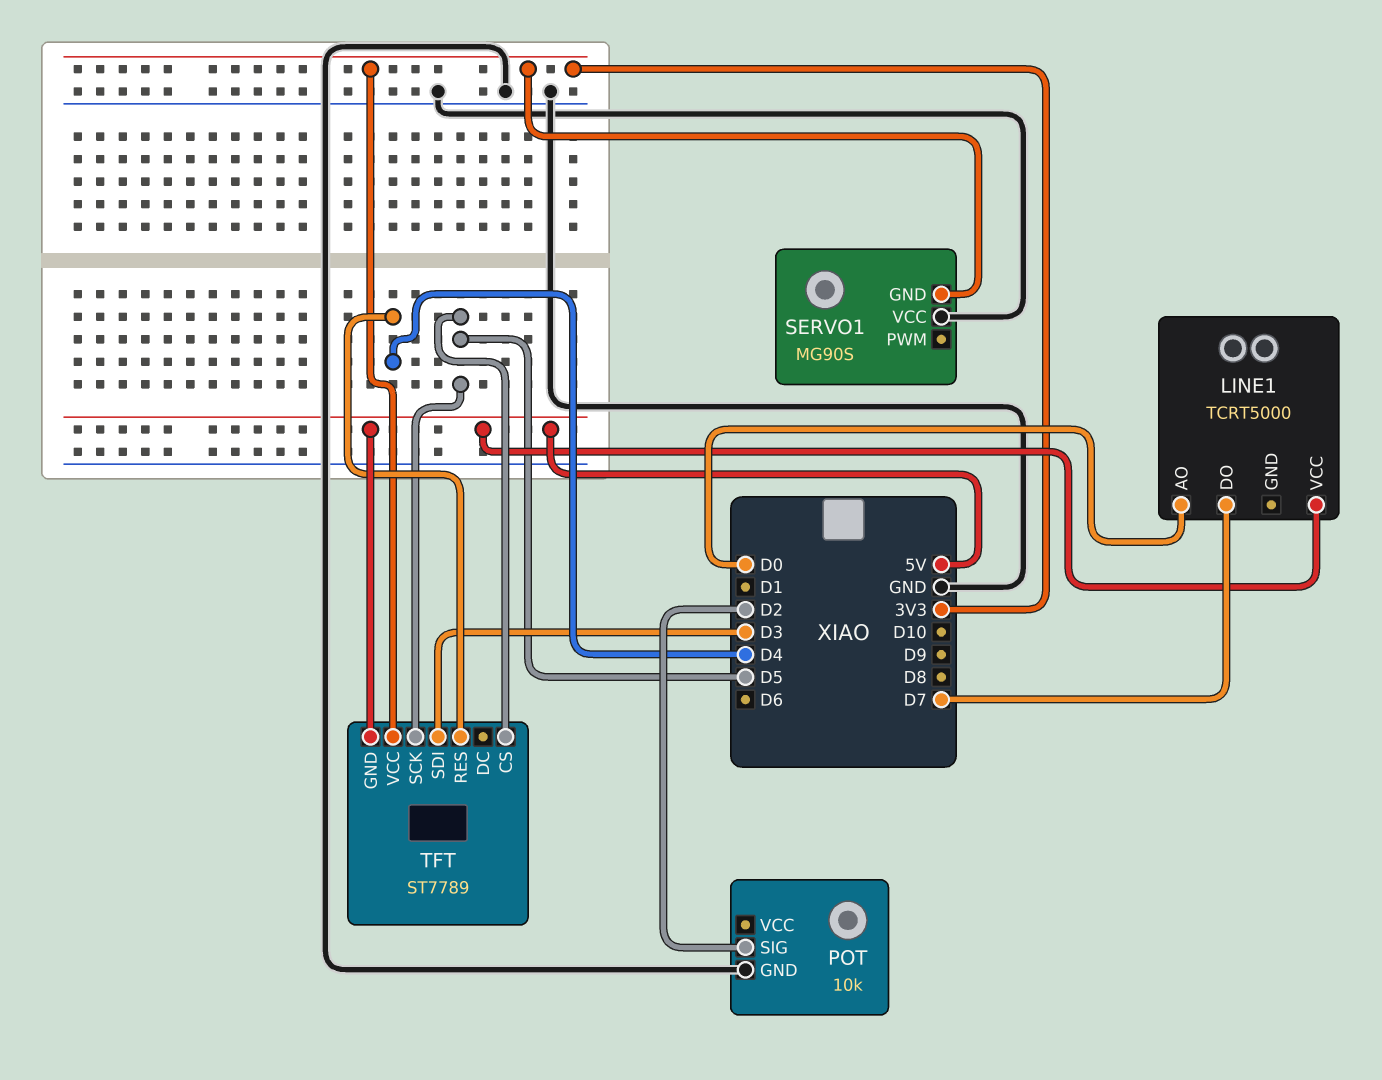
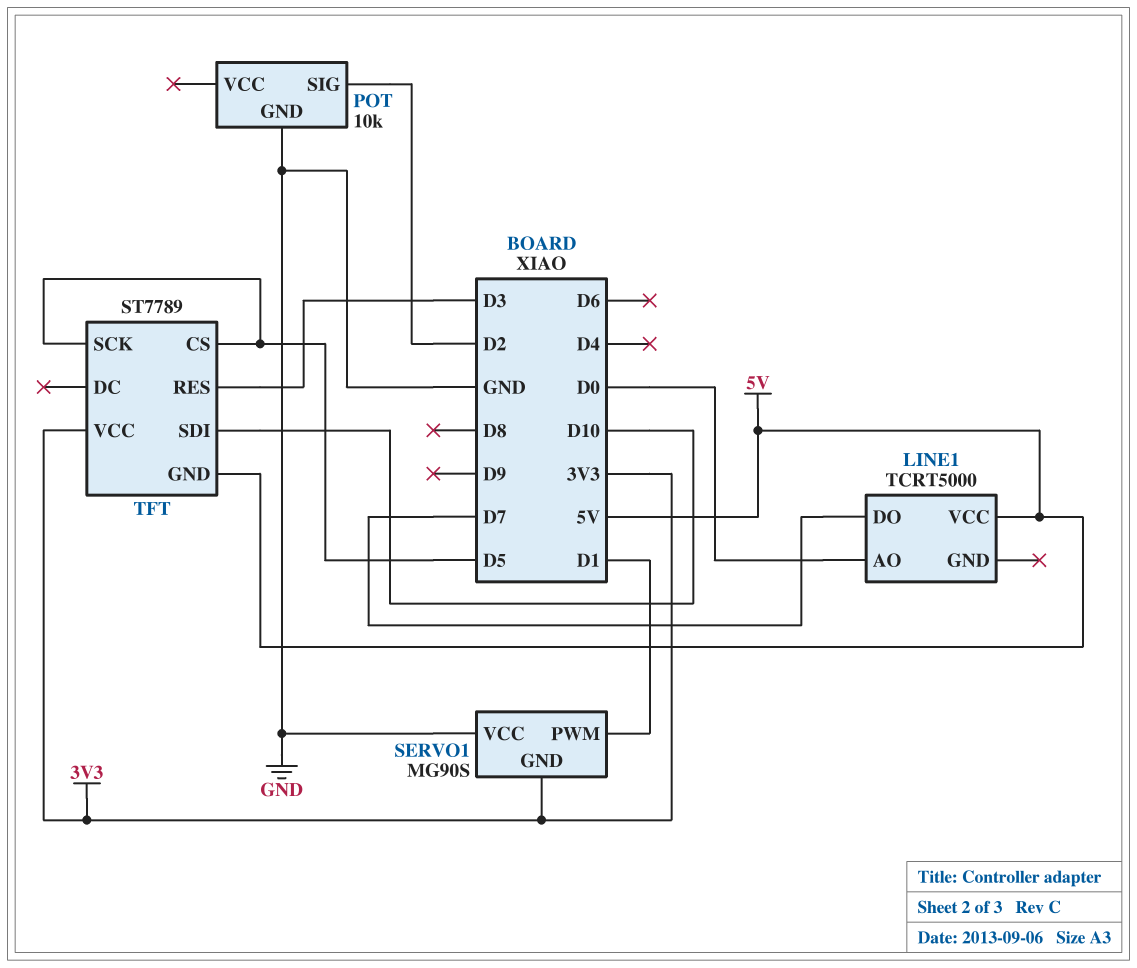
SERVO1 pin PWM: none -> D1
TFT pin RES: D4 -> D3
TFT pin SDI: D3 -> D10

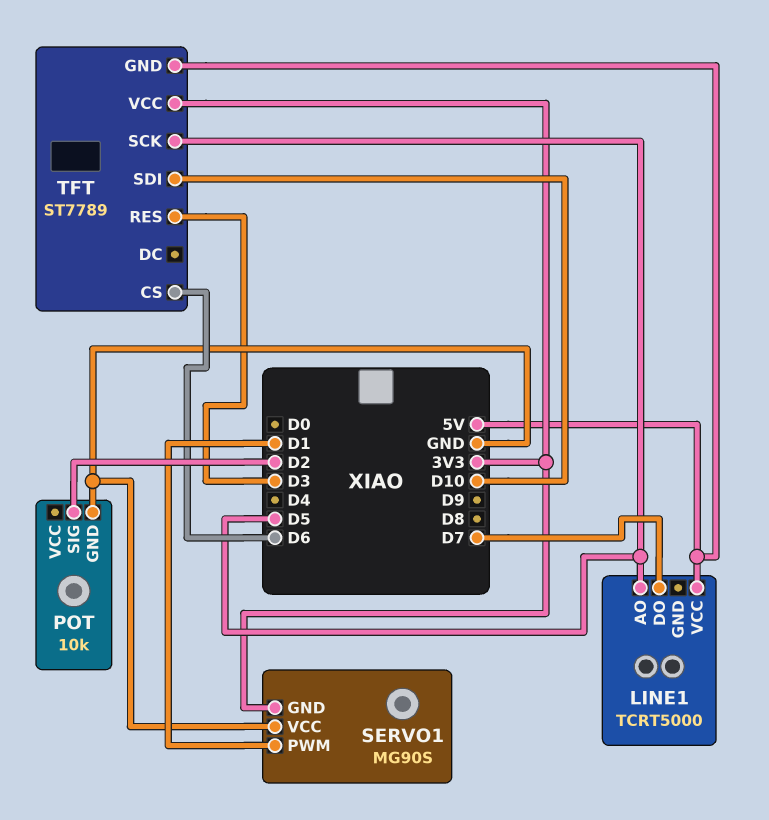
LINE1 pin AO: D0 -> D5
TFT pin CS: D5 -> D6

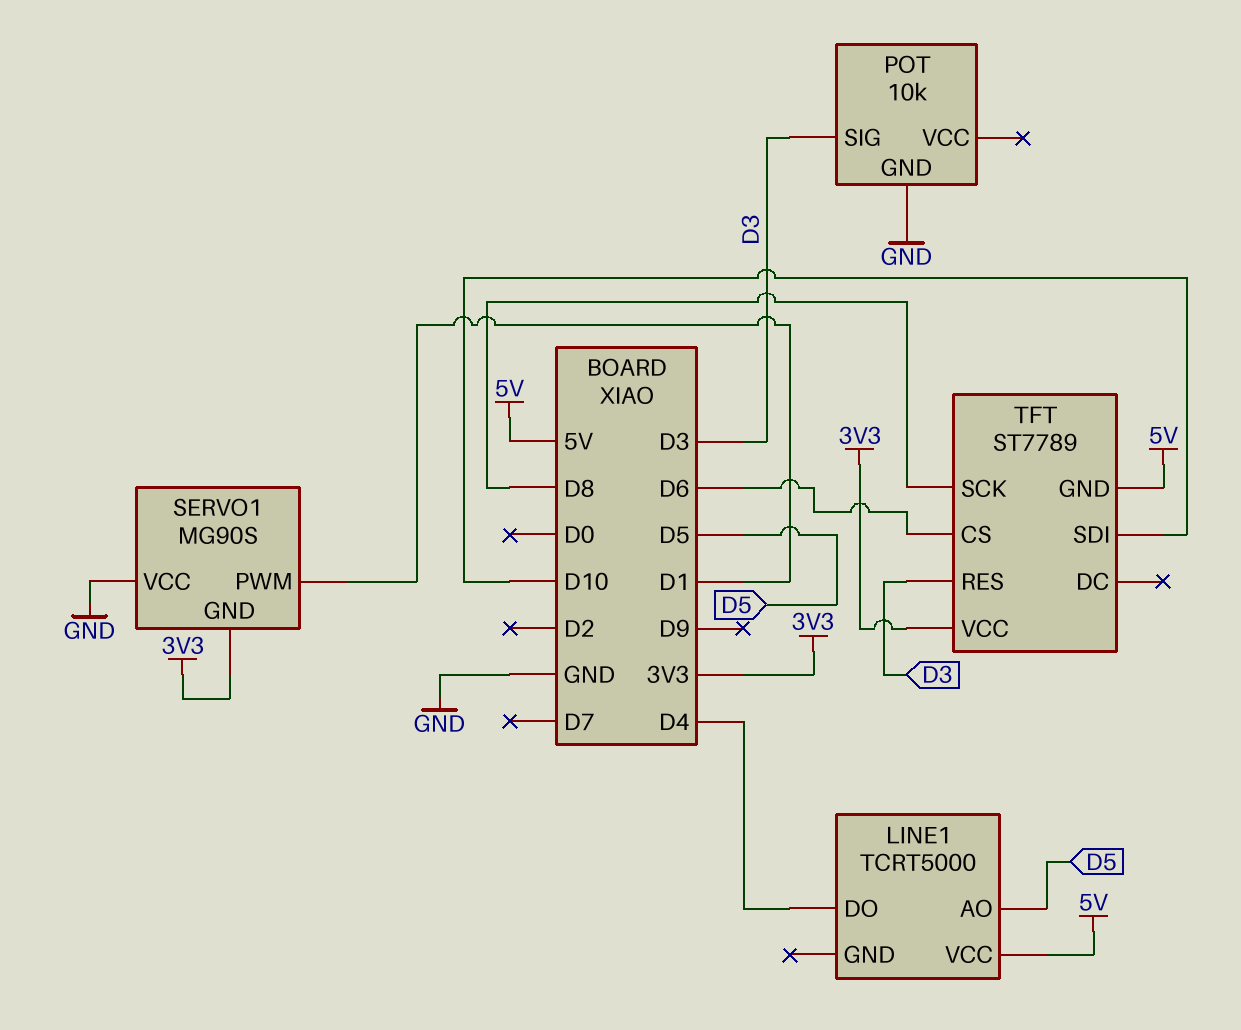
LINE1 pin DO: D7 -> D4
POT pin SIG: D2 -> D3
TFT pin SCK: D5 -> D8

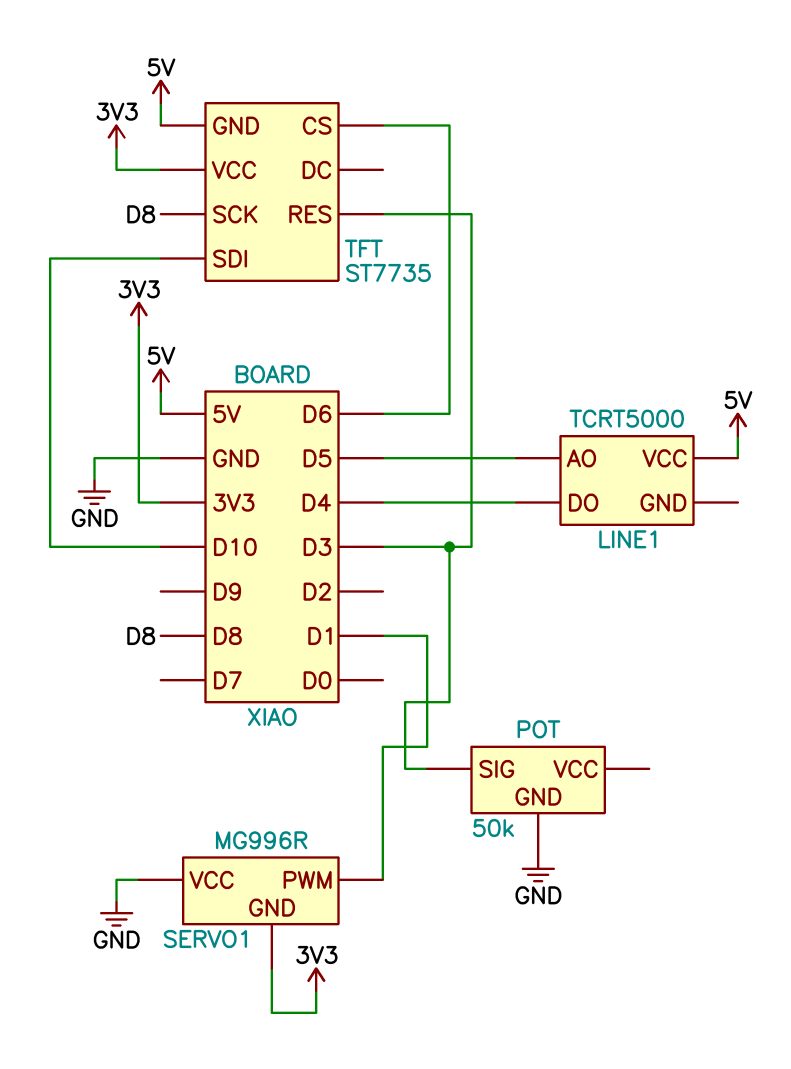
POT: 10k -> 50k
SERVO1: MG90S -> MG996R
TFT: ST7789 -> ST7735

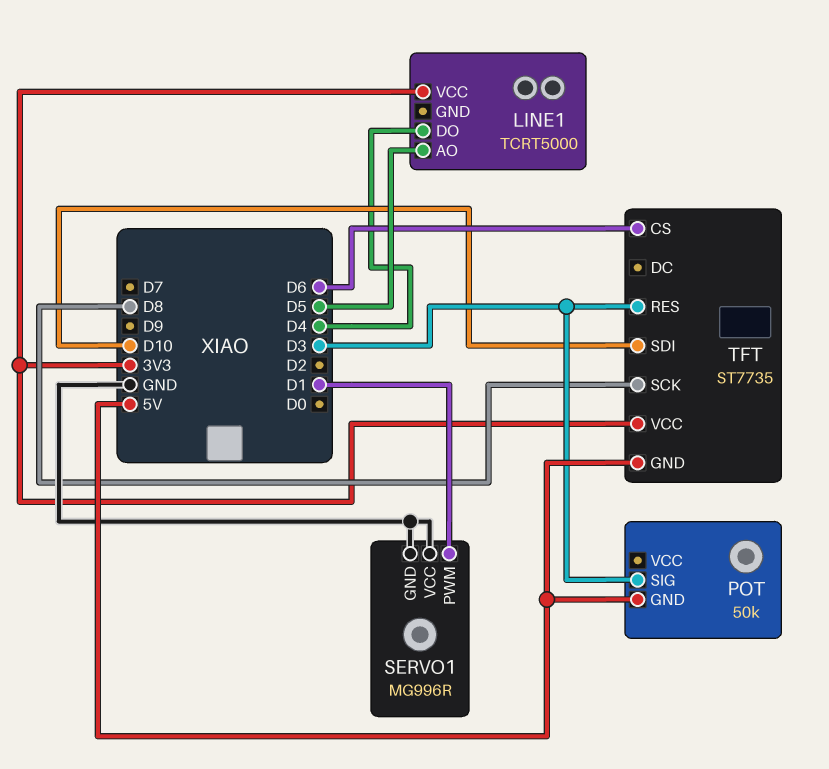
LINE1 pin VCC: 5V -> 3V3
POT pin GND: GND -> 5V
SERVO1 pin GND: 3V3 -> GND

